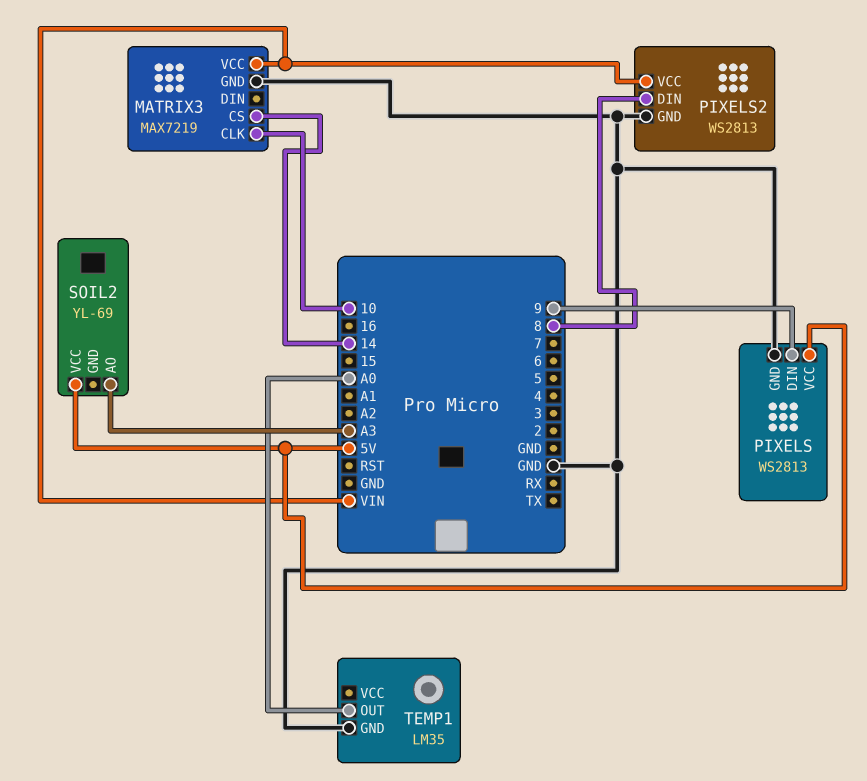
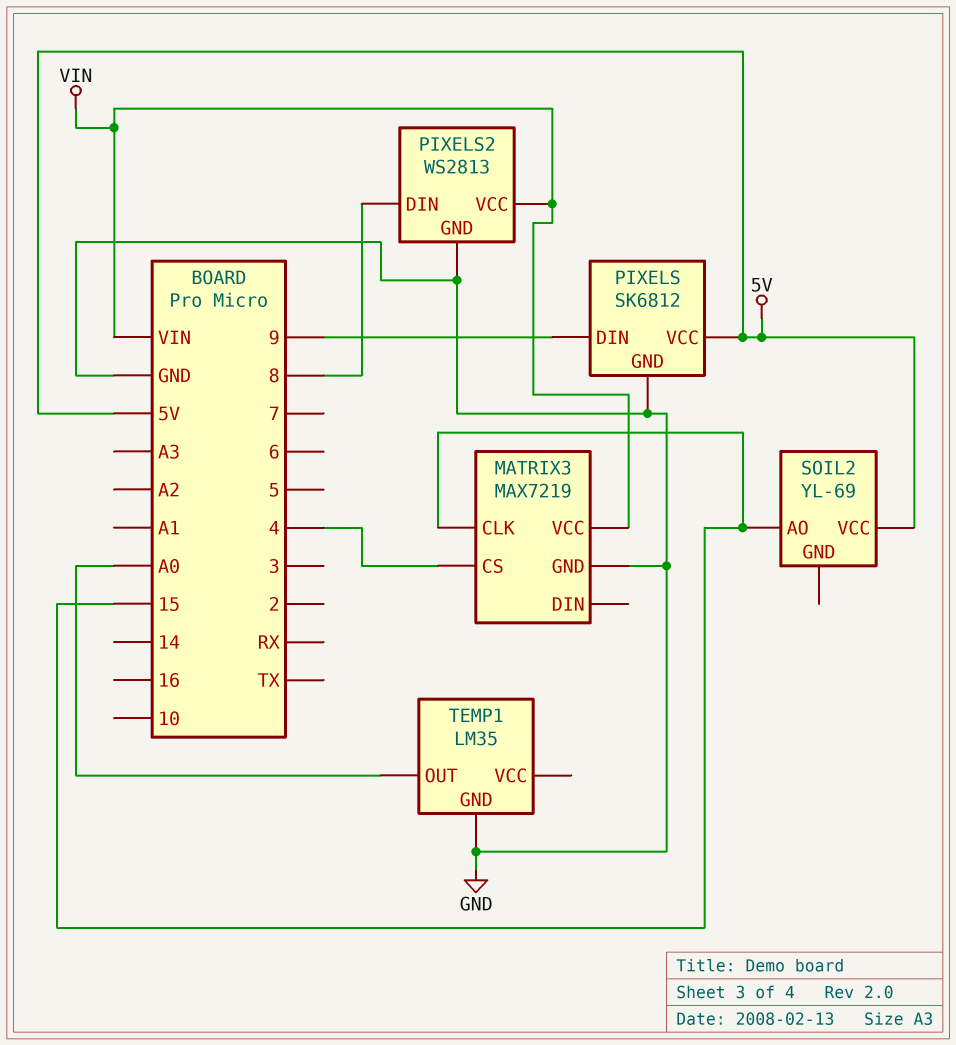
MATRIX3 pin CLK: 10 -> 15
MATRIX3 pin CS: 14 -> 4
PIXELS: WS2813 -> SK6812
SOIL2 pin AO: A3 -> 15

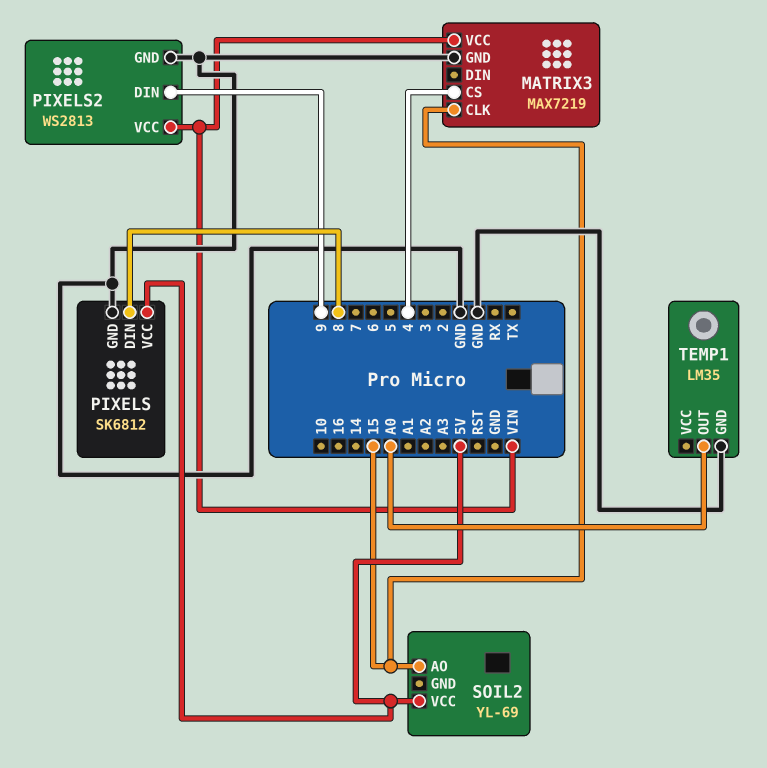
PIXELS pin DIN: 9 -> 8
PIXELS2 pin DIN: 8 -> 9

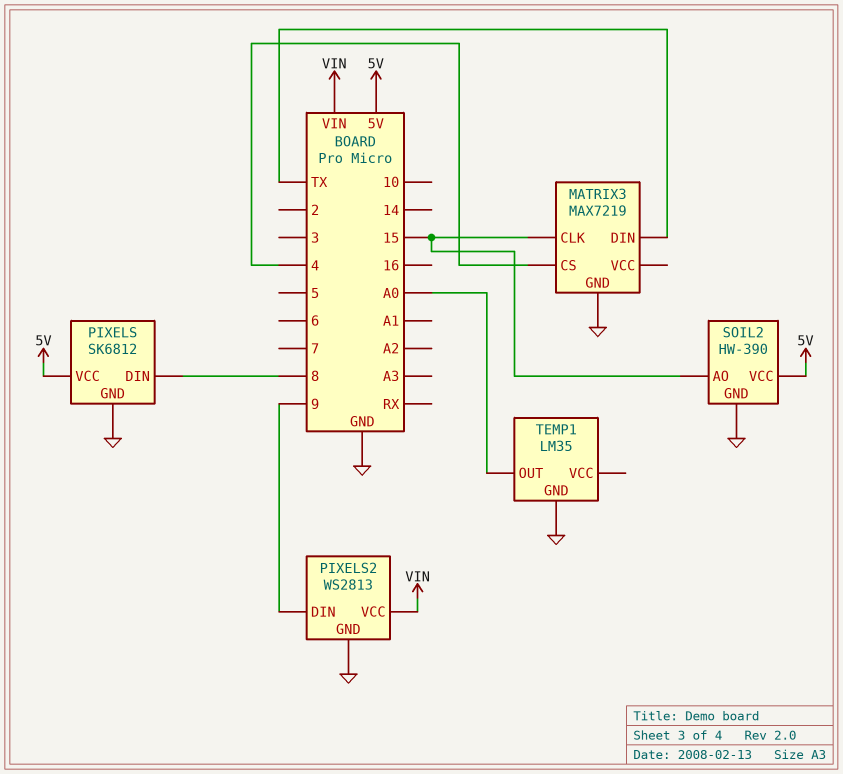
MATRIX3 pin DIN: none -> TX
MATRIX3 pin VCC: VIN -> none
SOIL2: YL-69 -> HW-390
SOIL2 pin GND: none -> GND

